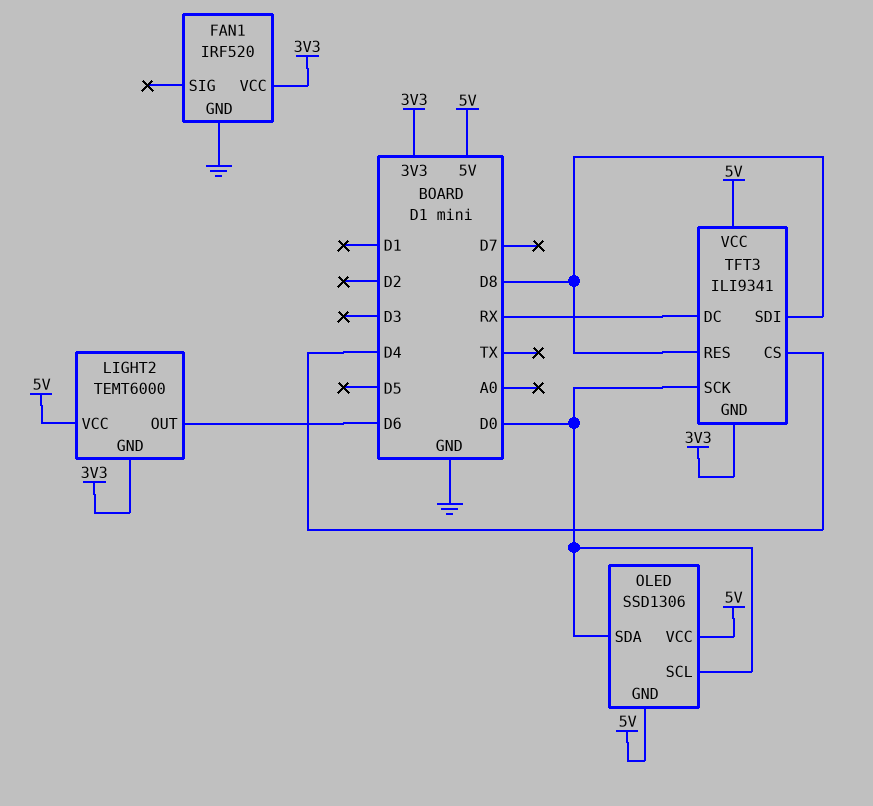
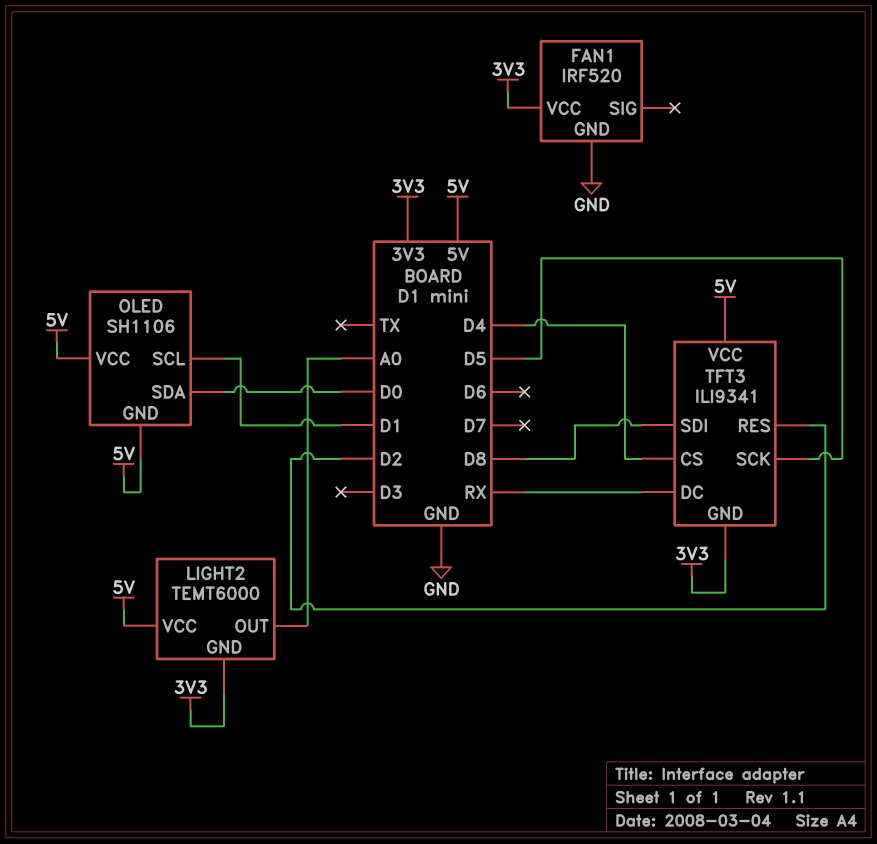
LIGHT2 pin OUT: D6 -> A0
OLED: SSD1306 -> SH1106
OLED pin SCL: D0 -> D1
TFT3 pin RES: D8 -> D2
TFT3 pin SCK: D0 -> D5

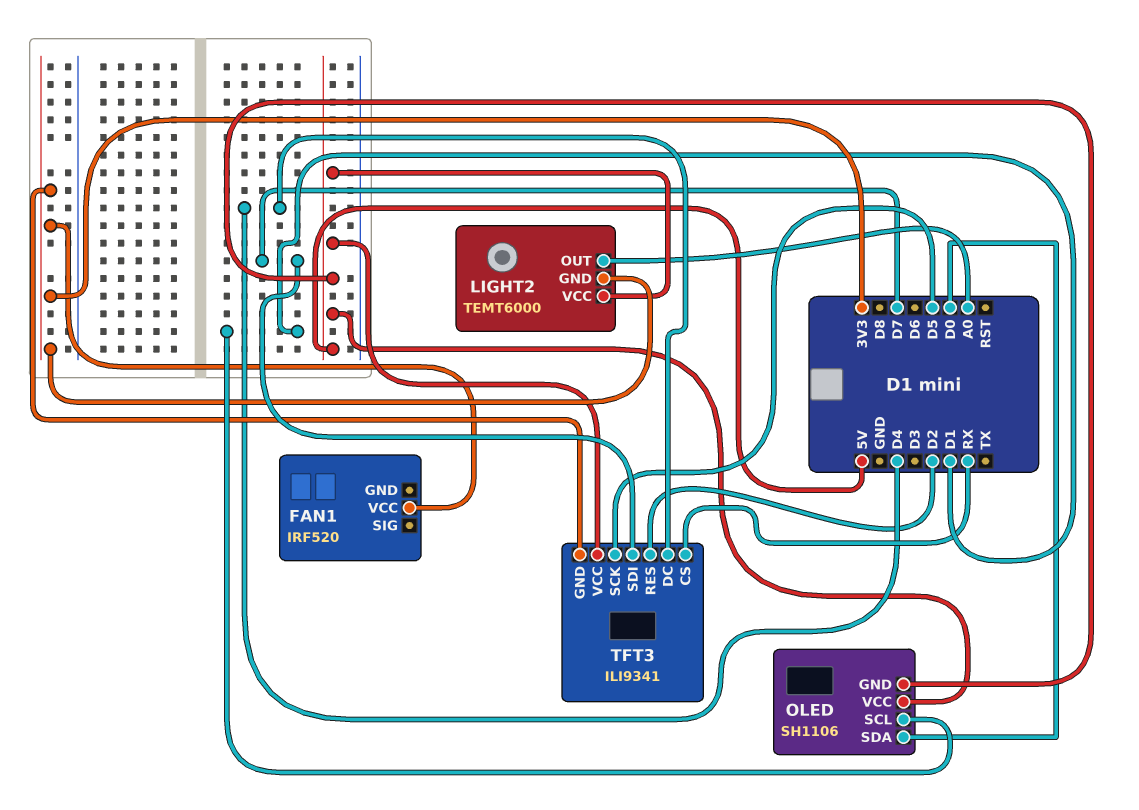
FAN1 pin GND: GND -> none
TFT3 pin CS: D4 -> RX
TFT3 pin DC: RX -> D4
TFT3 pin SDI: D8 -> D7

